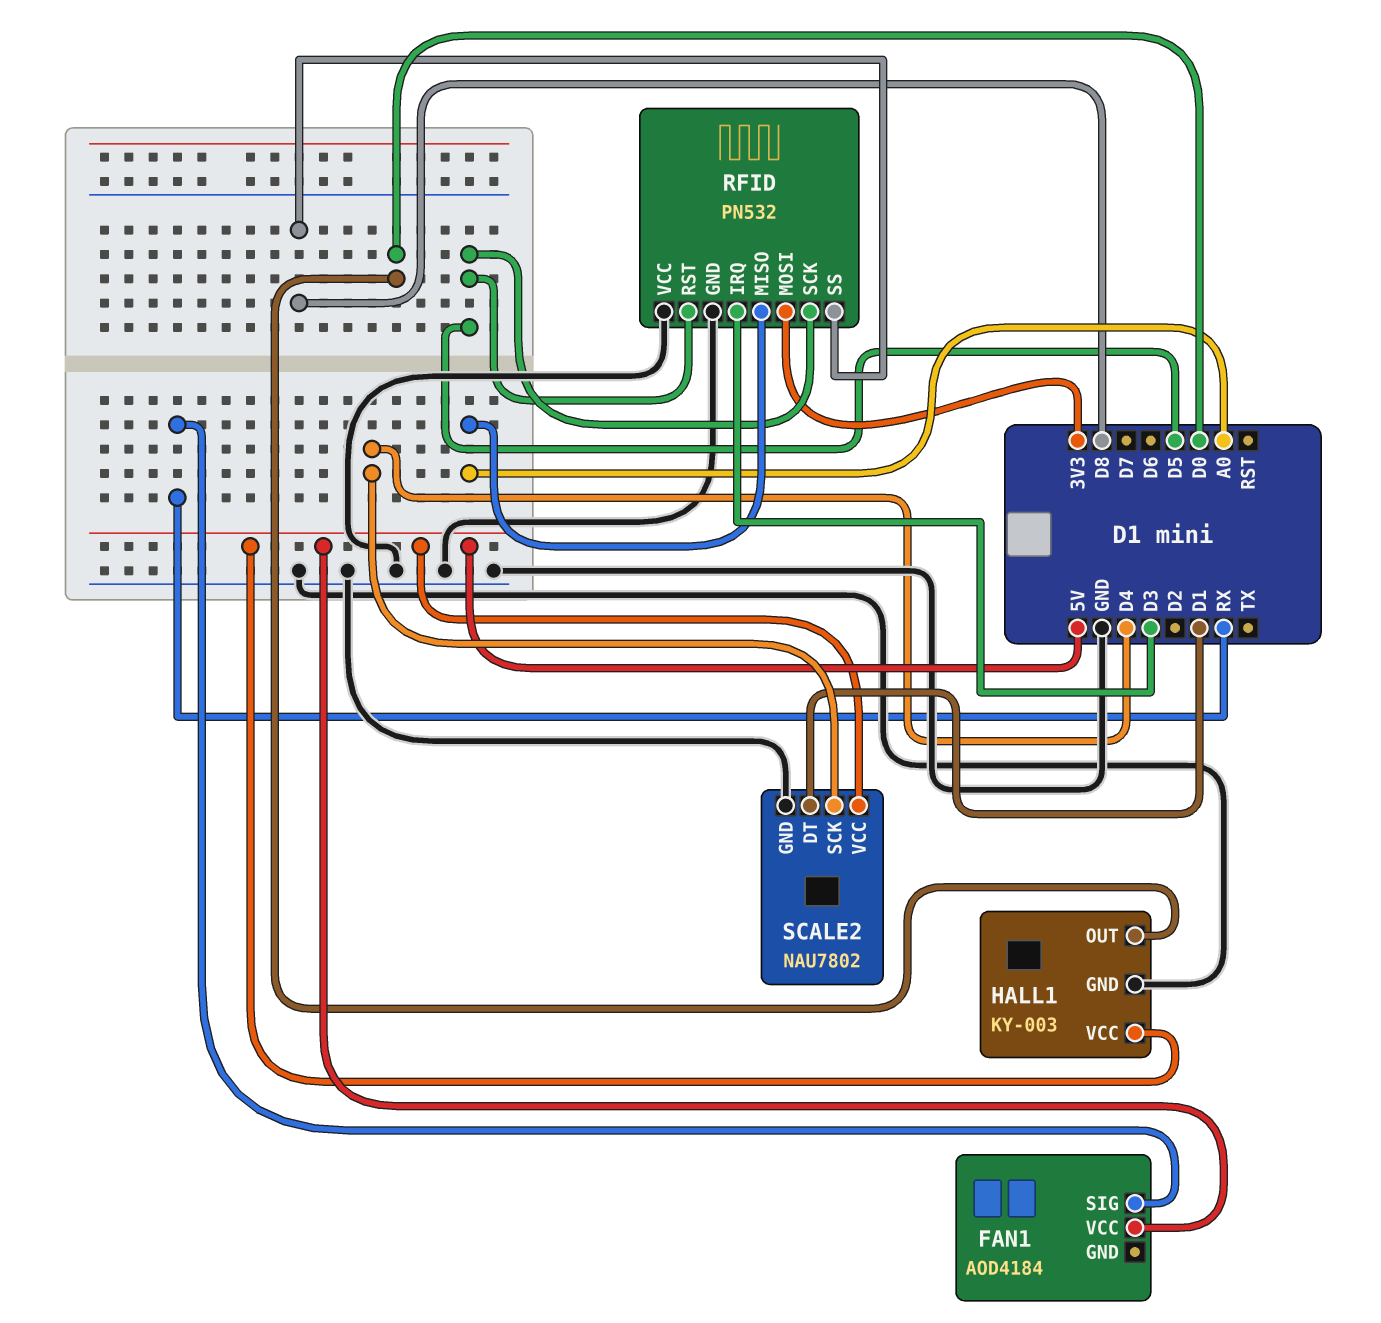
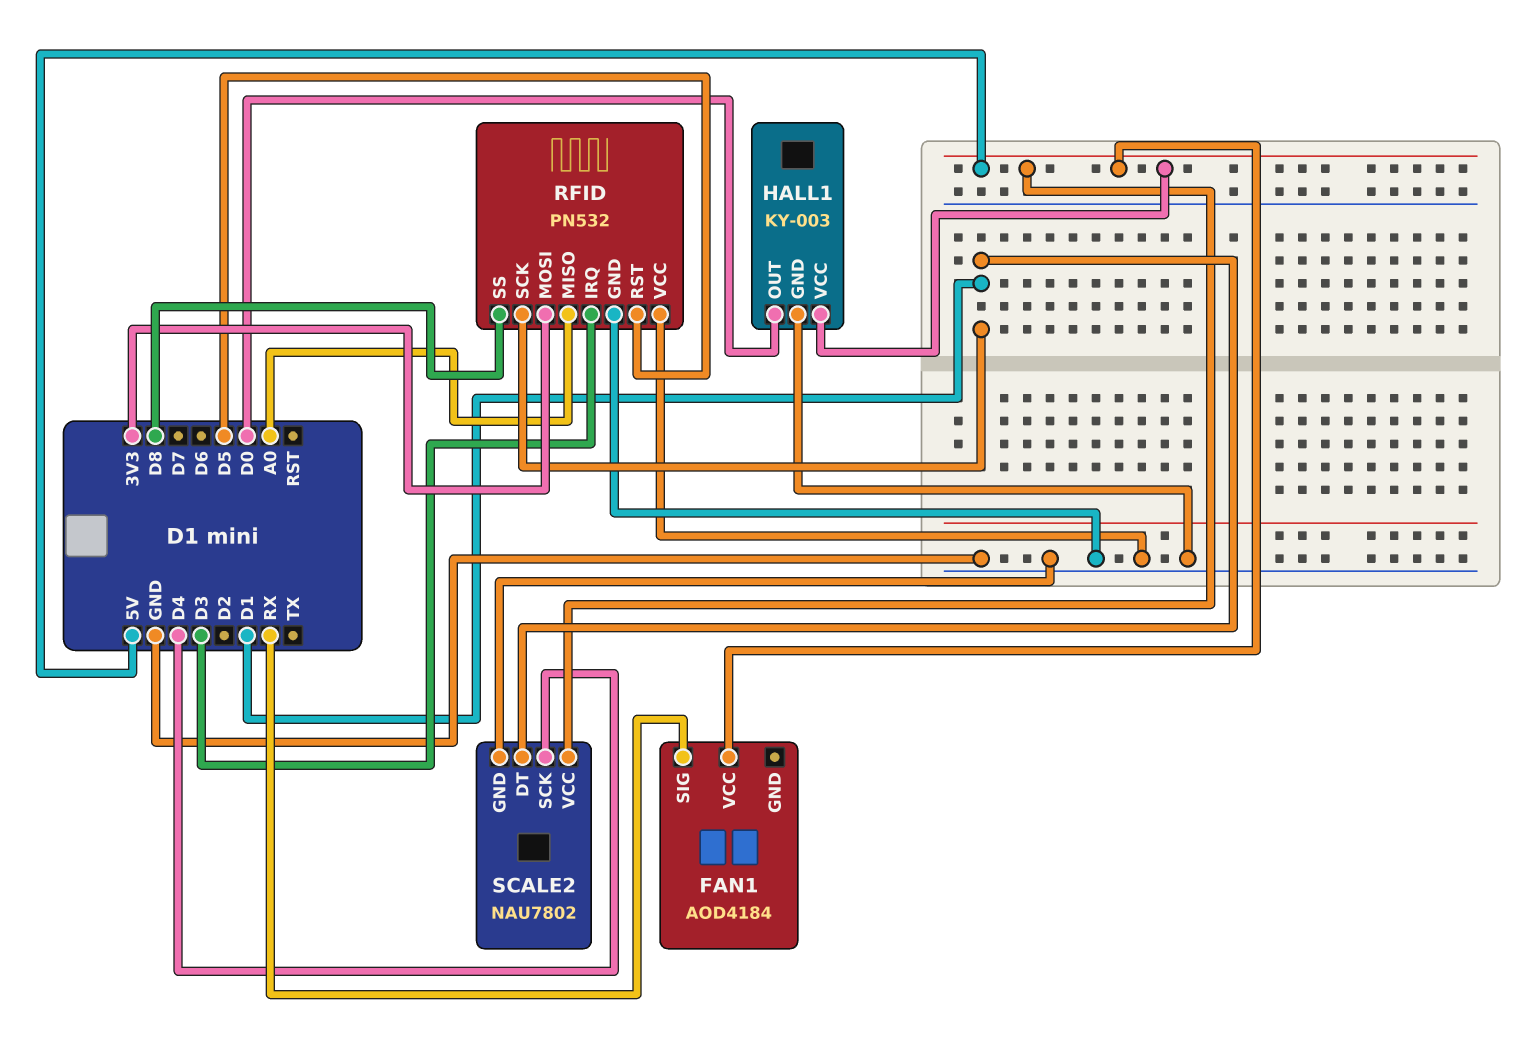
RFID pin SCK: D5 -> D1

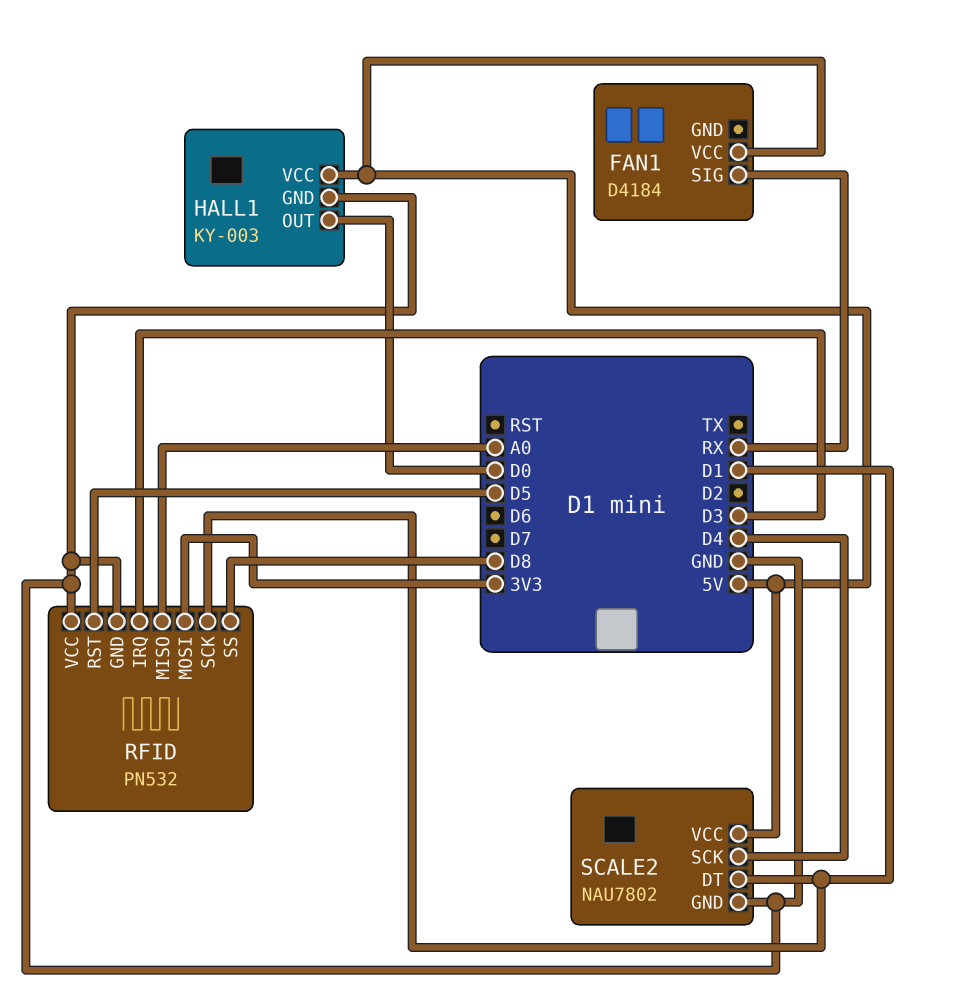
FAN1: AOD4184 -> D4184

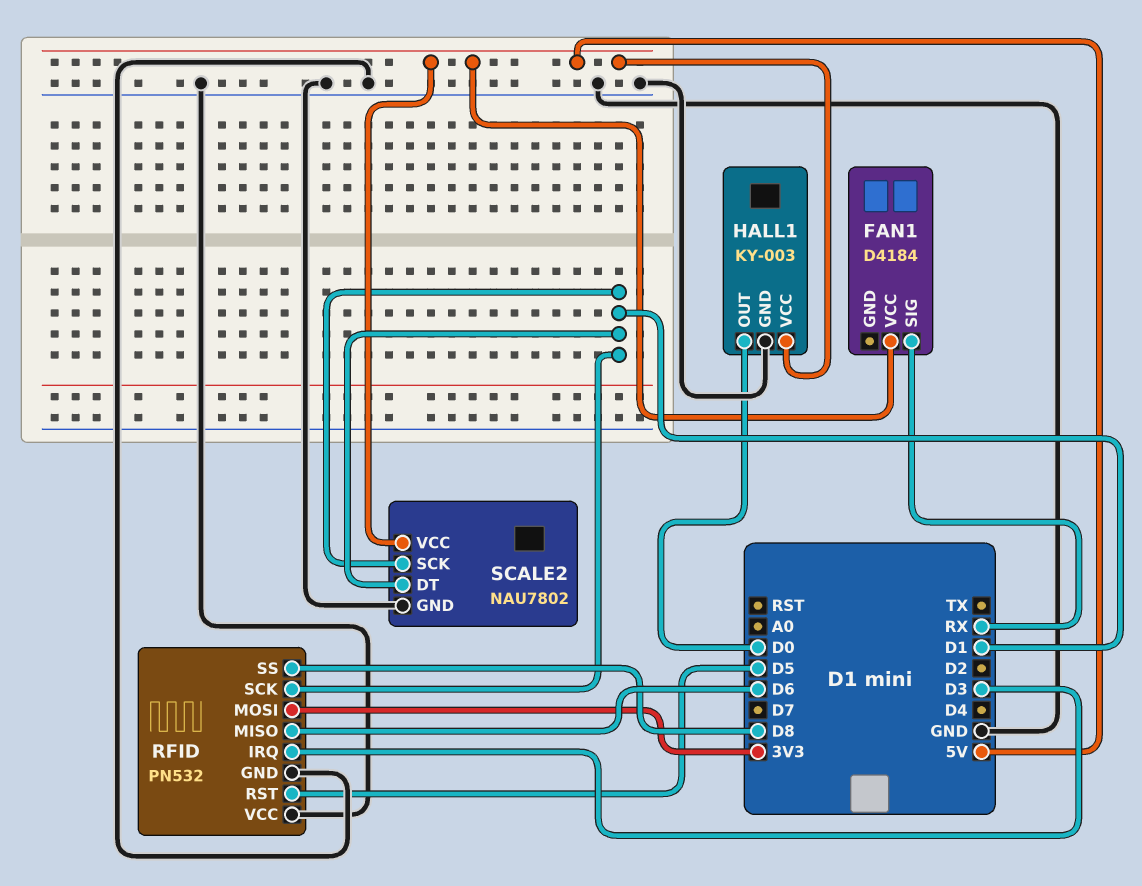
RFID pin MISO: A0 -> D6
SCALE2 pin SCK: D4 -> D1

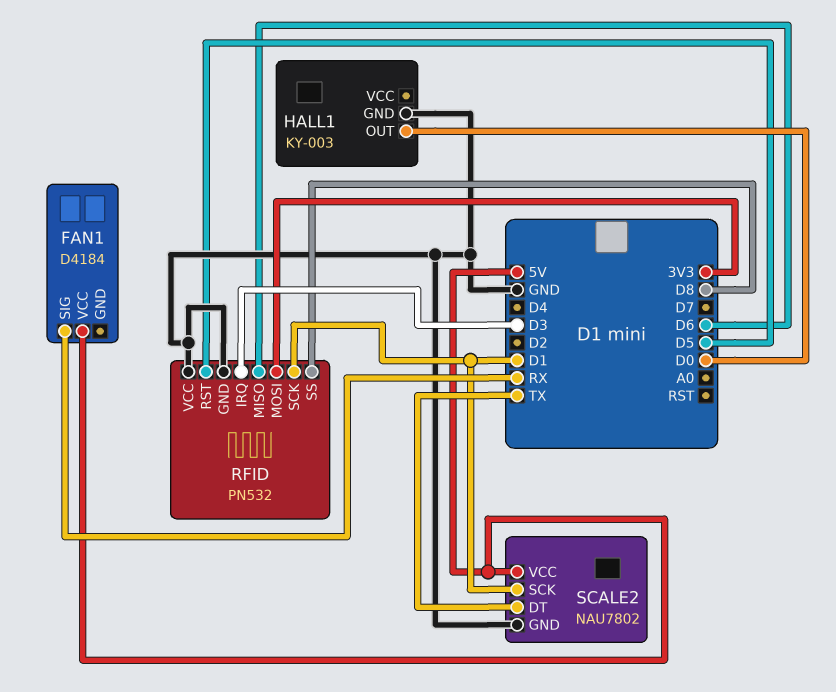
HALL1 pin VCC: 5V -> none
SCALE2 pin DT: D1 -> TX

